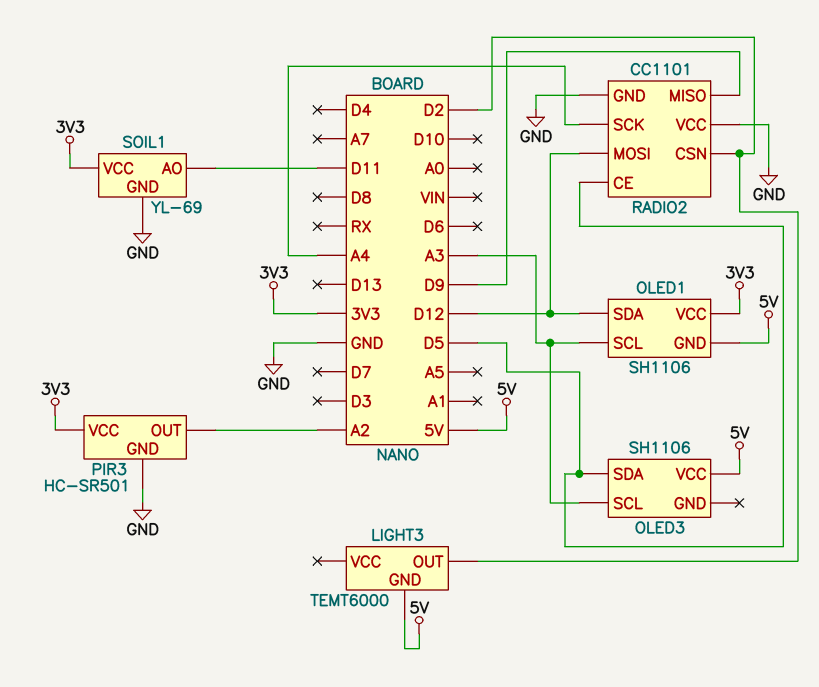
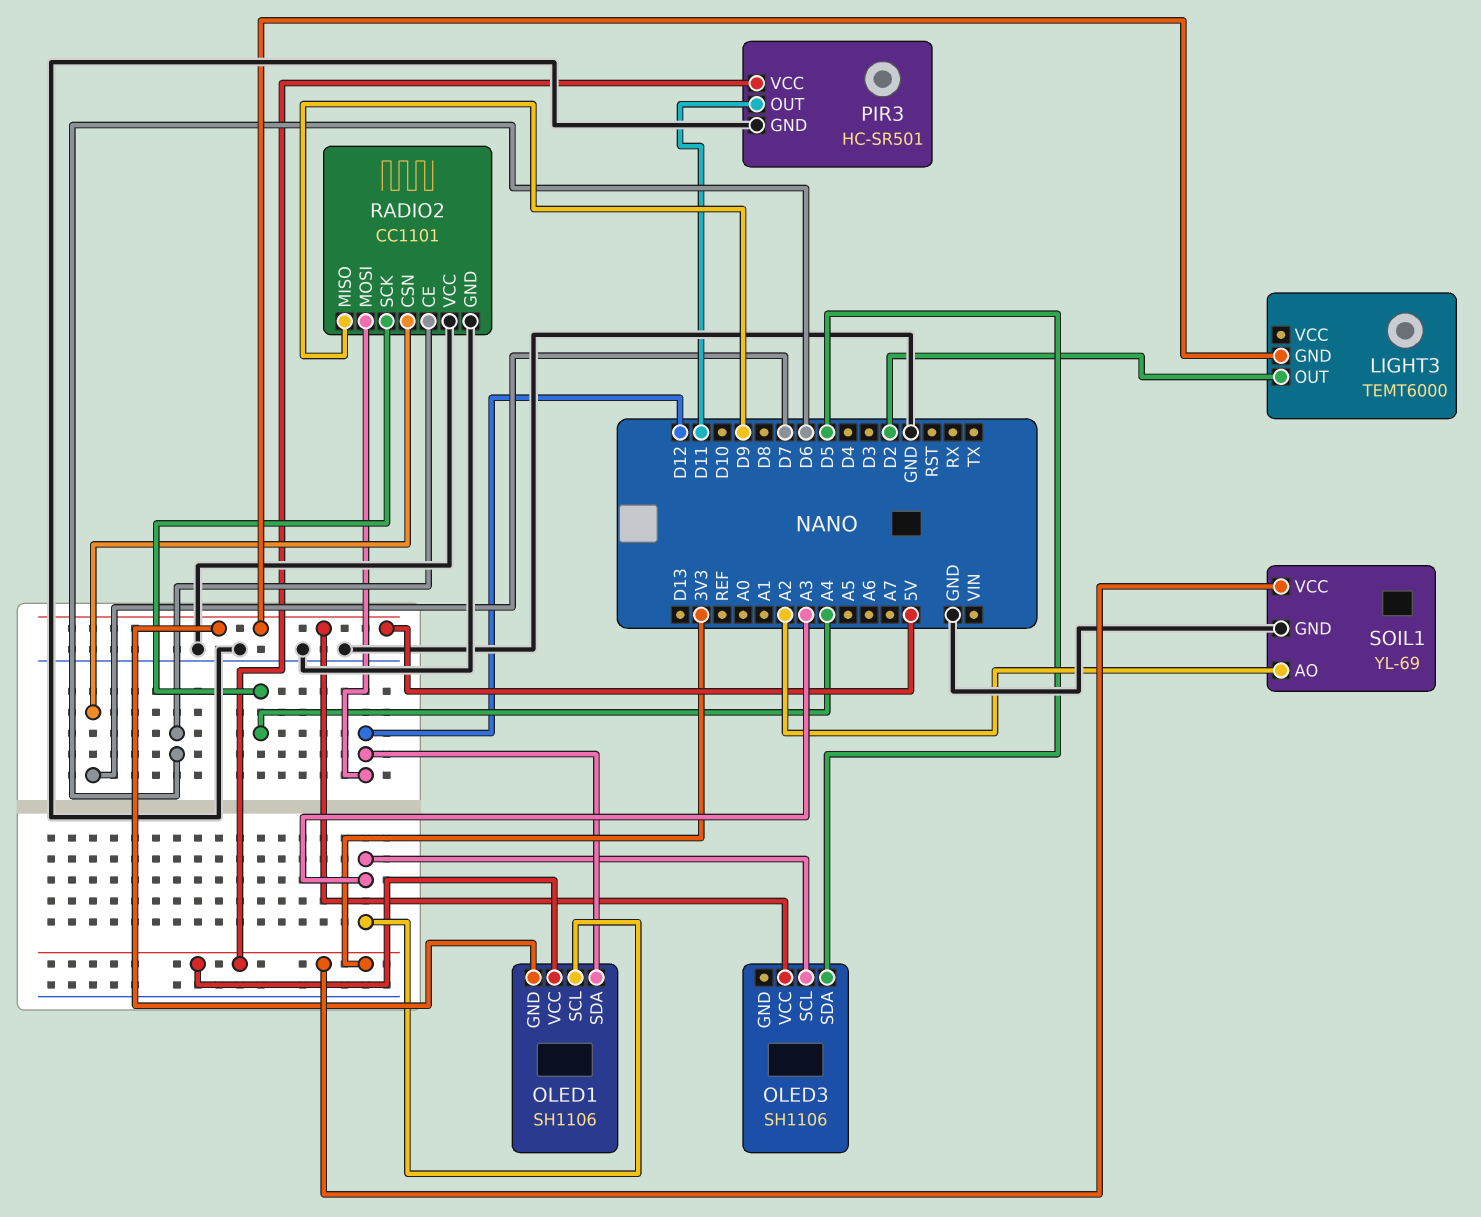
PIR3 pin OUT: A2 -> D11
RADIO2 pin CE: D5 -> D6
RADIO2 pin CSN: D2 -> D7
SOIL1 pin AO: D11 -> A2

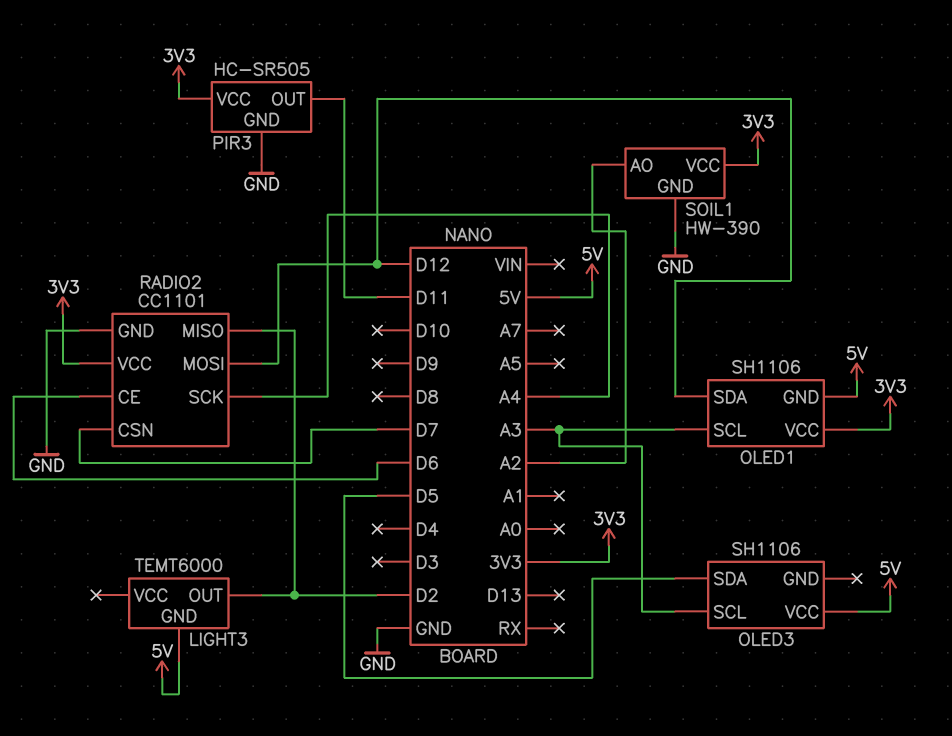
PIR3: HC-SR501 -> HC-SR505
RADIO2 pin MISO: D9 -> D2
RADIO2 pin VCC: GND -> 3V3
SOIL1: YL-69 -> HW-390

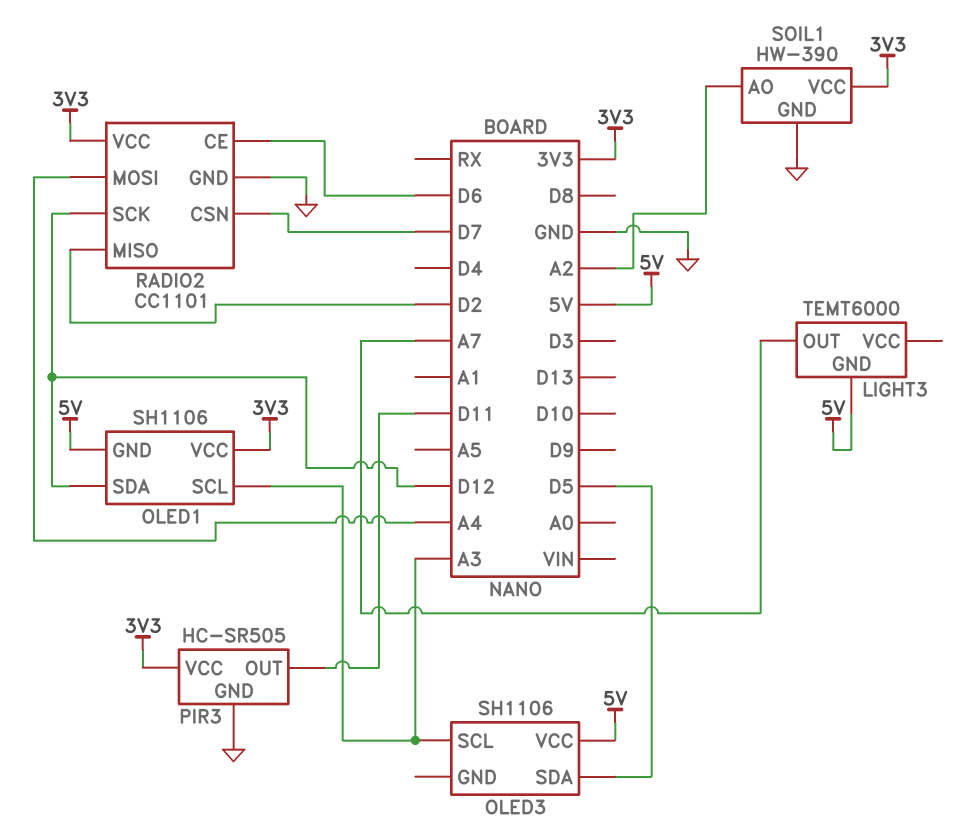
LIGHT3 pin OUT: D2 -> A7
RADIO2 pin MOSI: D12 -> A4
RADIO2 pin SCK: A4 -> D12

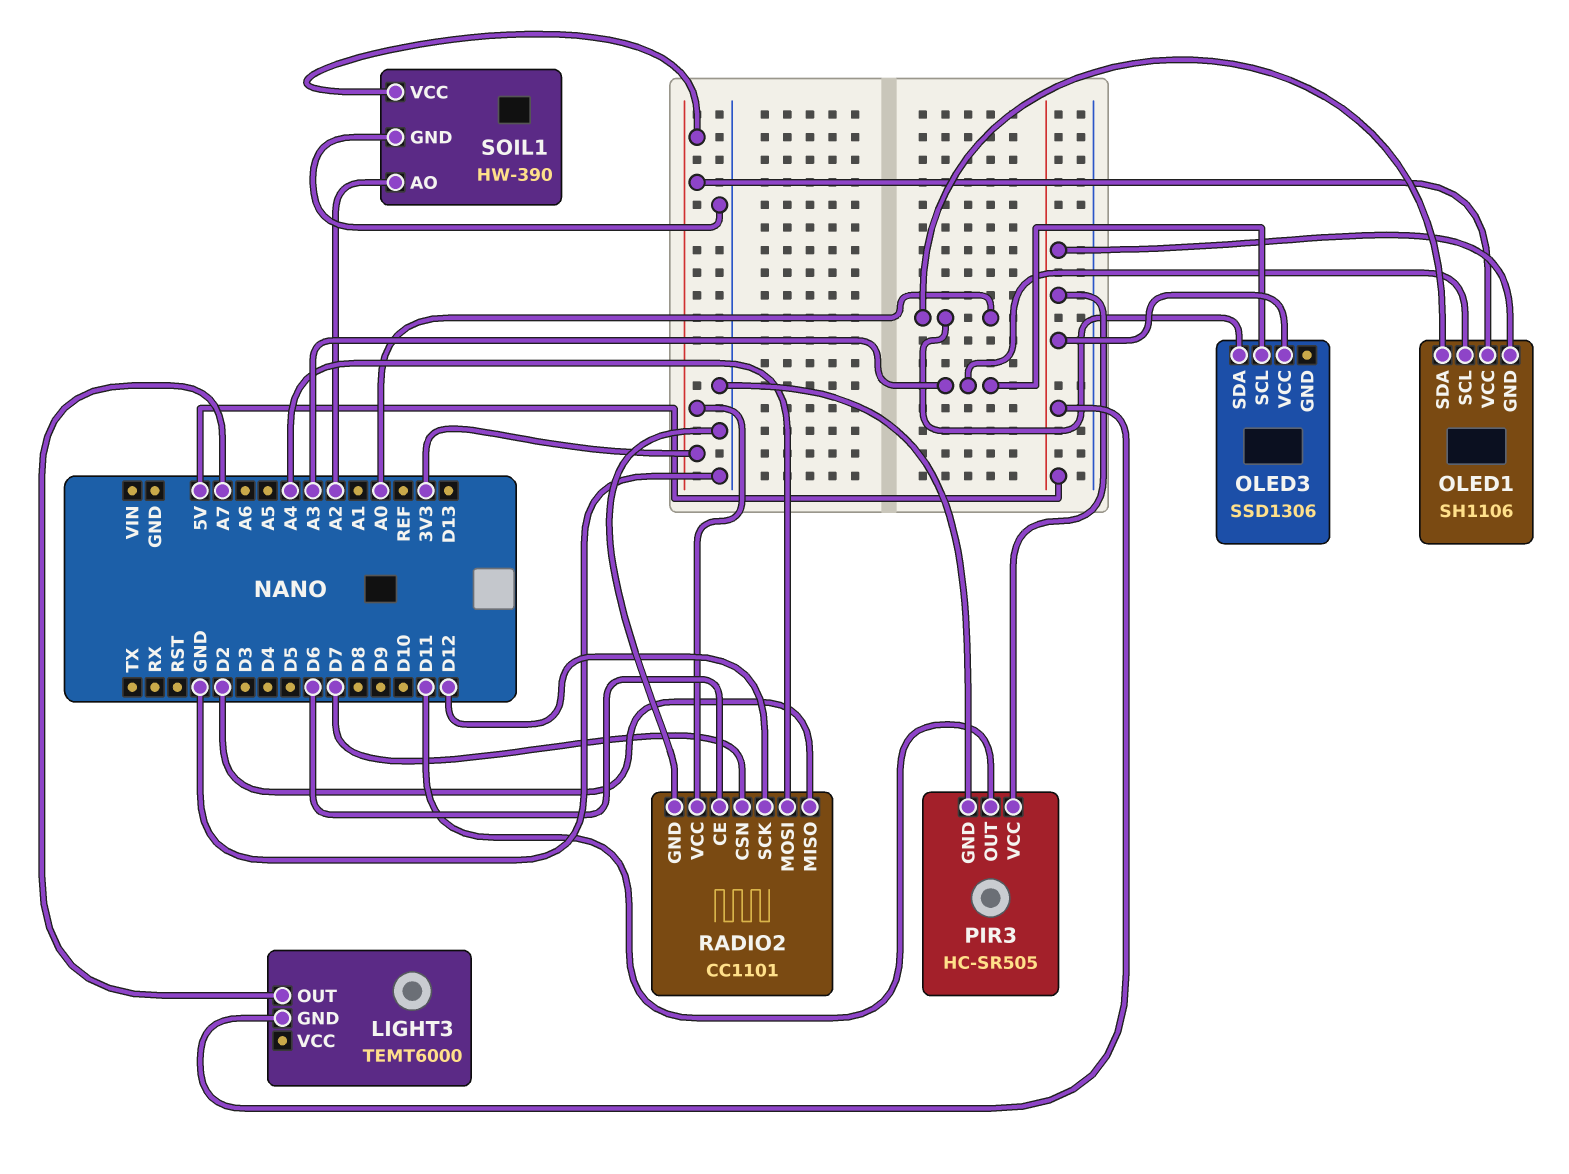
OLED1 pin SDA: D12 -> A0
OLED3: SH1106 -> SSD1306
OLED3 pin SDA: D5 -> A0
PIR3 pin VCC: 3V3 -> 5V

